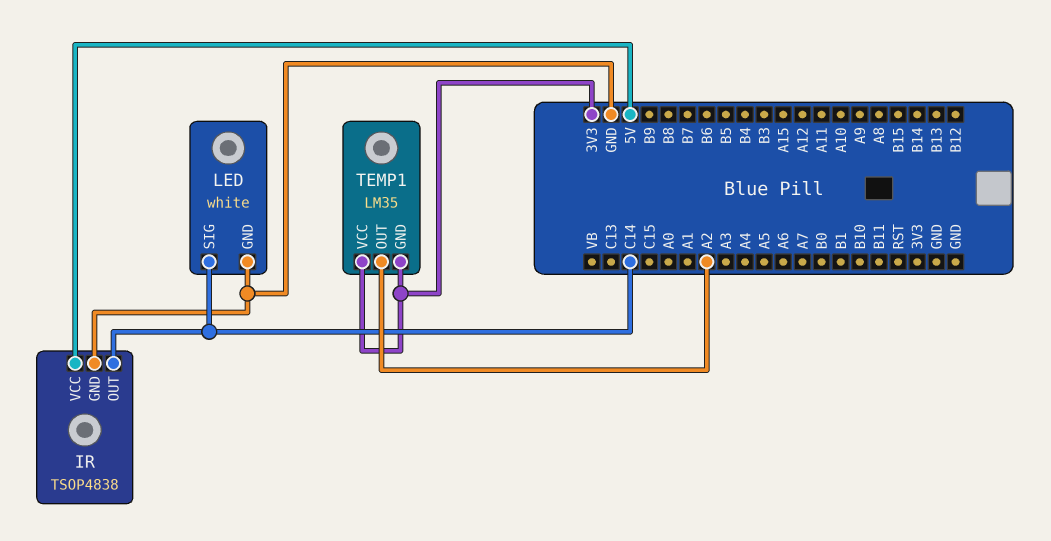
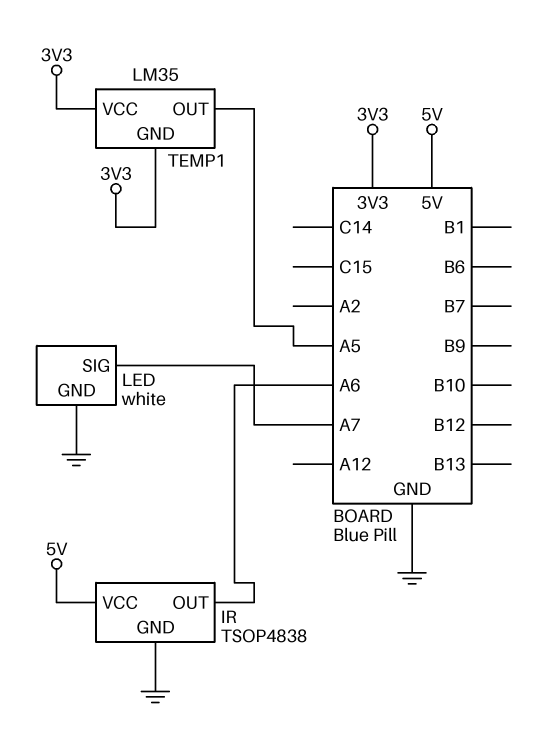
IR pin OUT: C14 -> A6
LED pin SIG: C14 -> A7
TEMP1 pin OUT: A2 -> A5

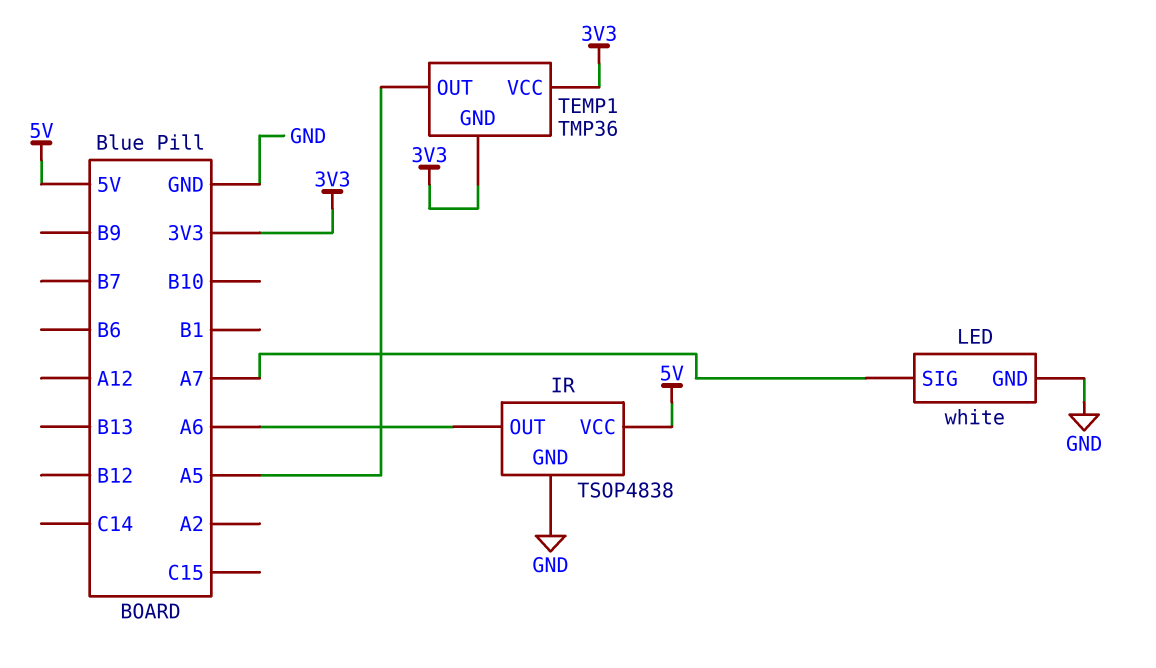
TEMP1: LM35 -> TMP36

